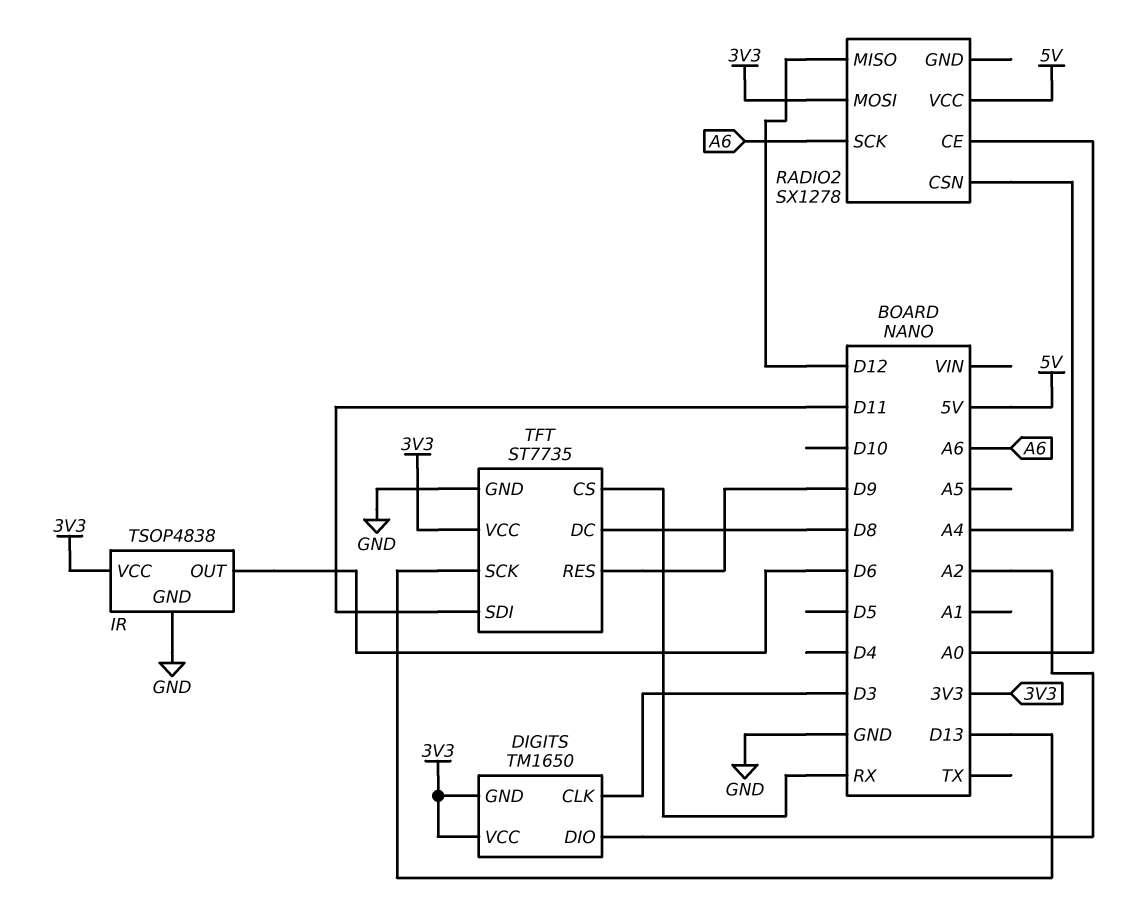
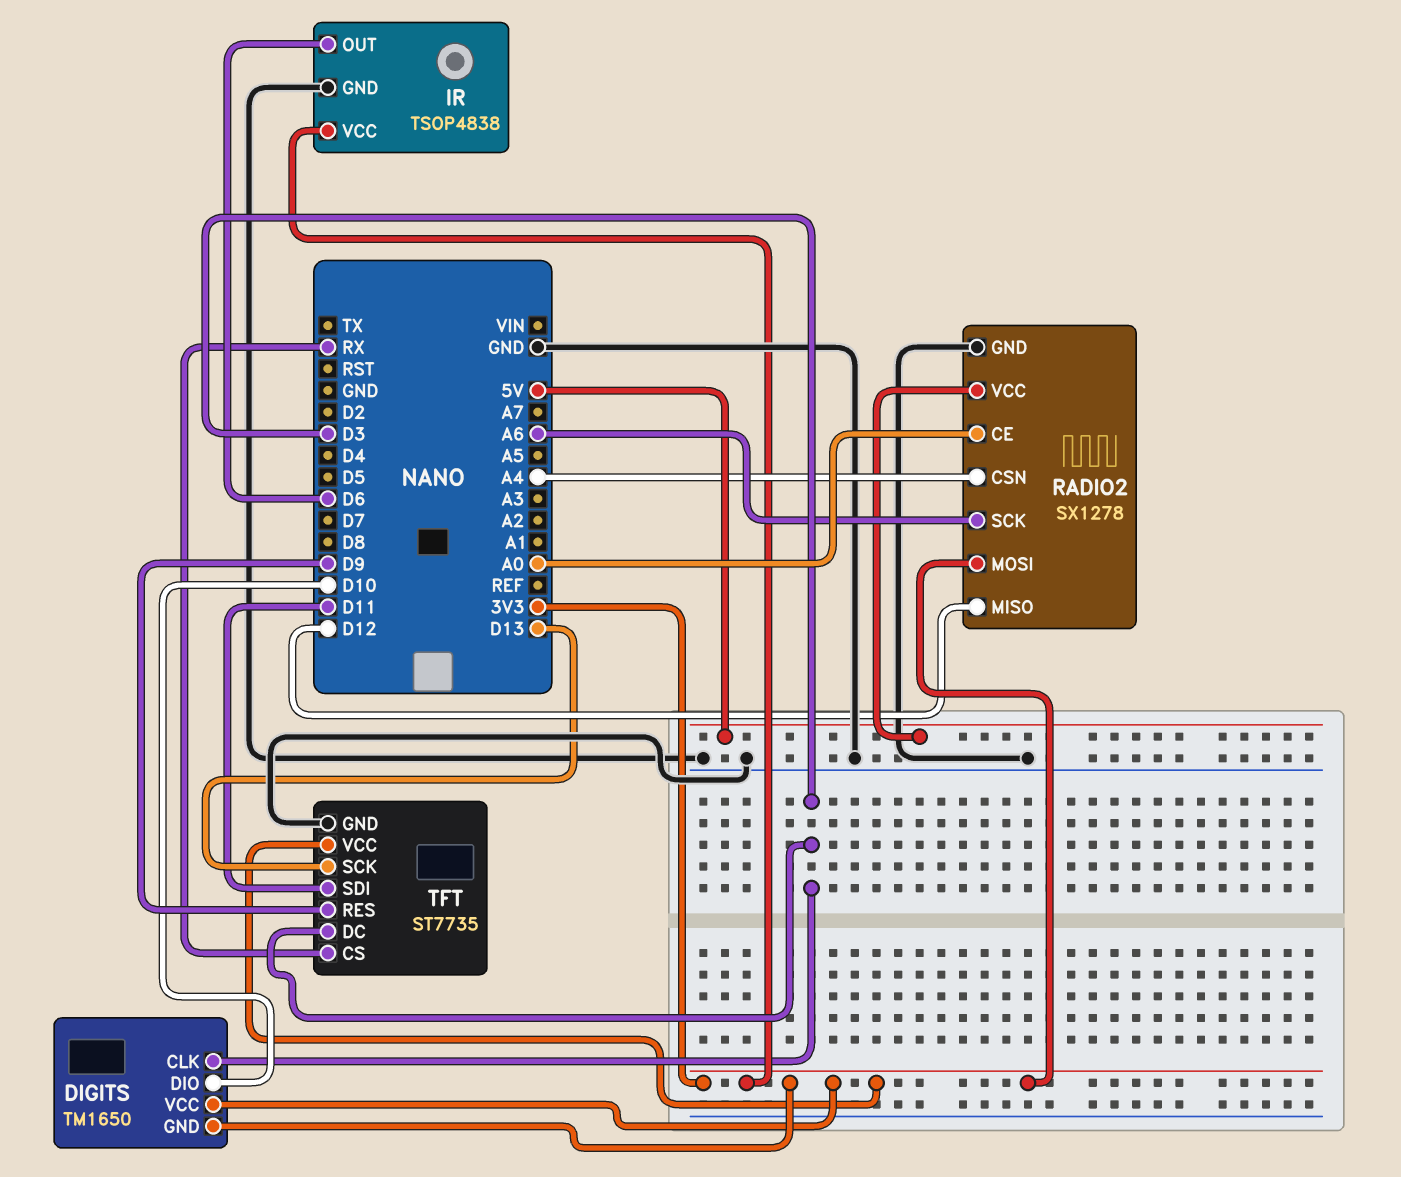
DIGITS pin DIO: A2 -> D10
RADIO2 pin GND: none -> GND
TFT pin DC: D8 -> D3

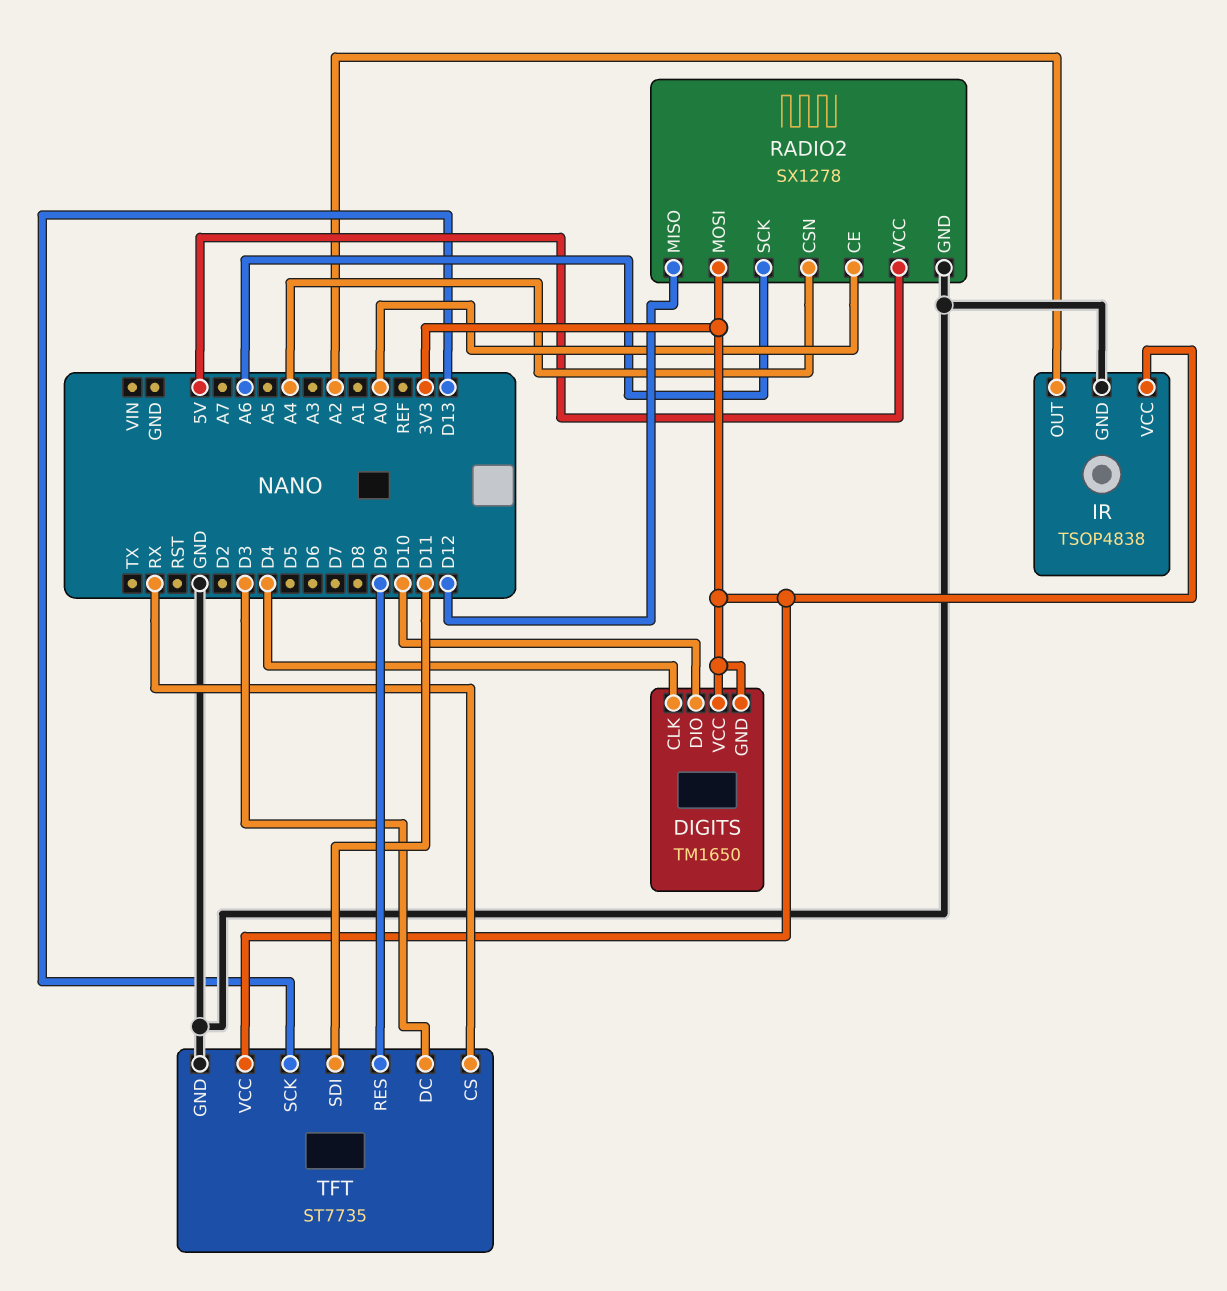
DIGITS pin CLK: D3 -> D4
IR pin OUT: D6 -> A2

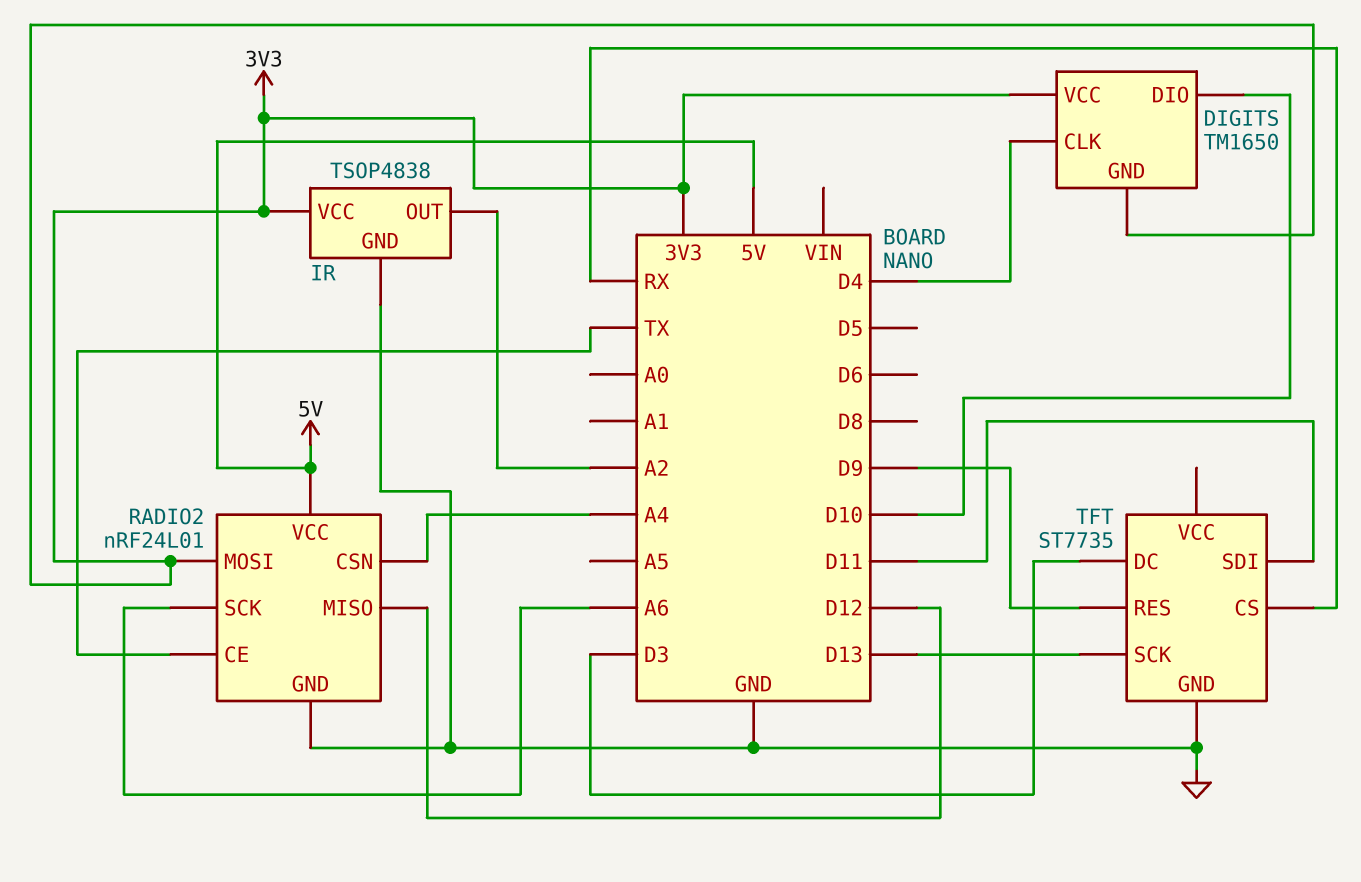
RADIO2: SX1278 -> nRF24L01
RADIO2 pin CE: A0 -> TX
TFT pin VCC: 3V3 -> none

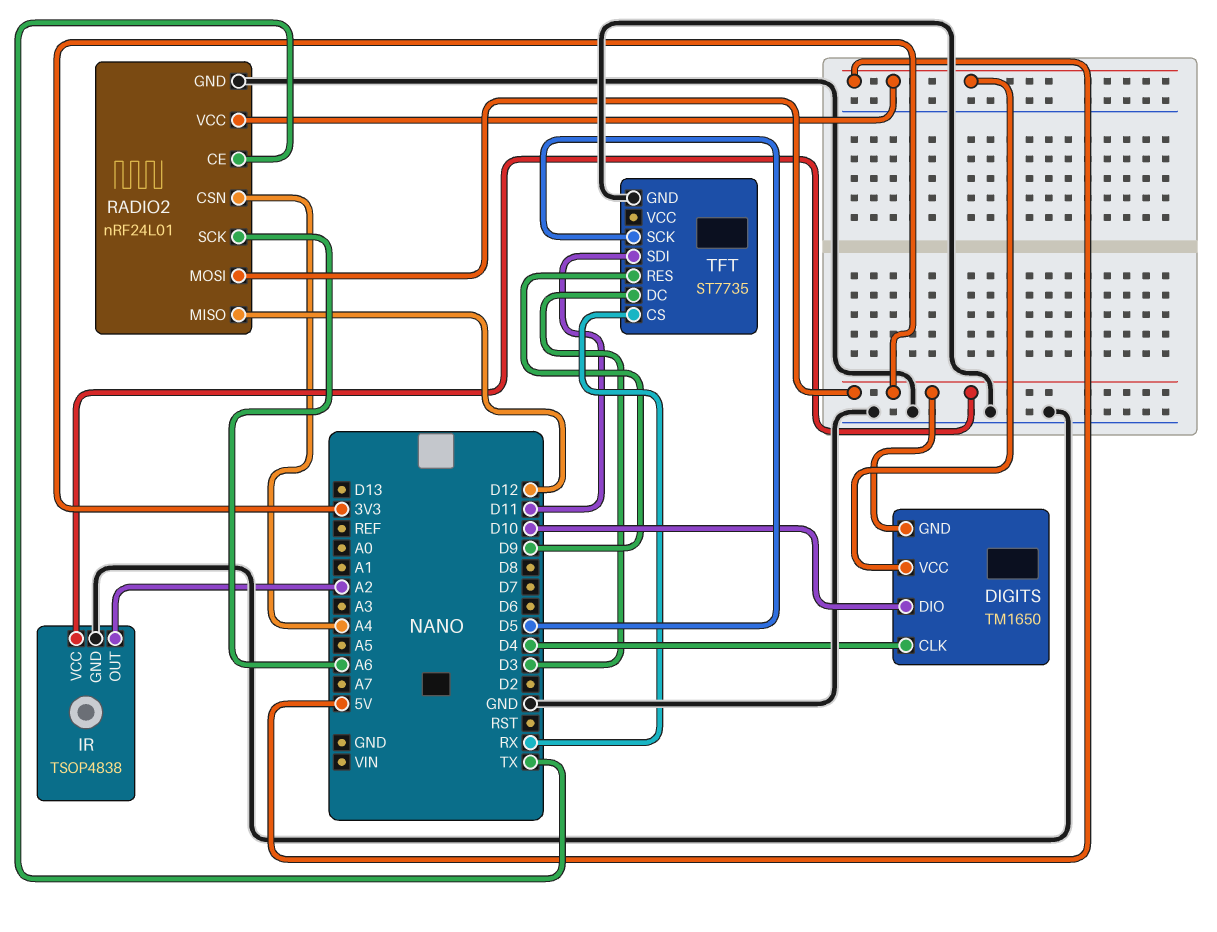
DIGITS pin VCC: 3V3 -> 5V
TFT pin SCK: D13 -> D5

